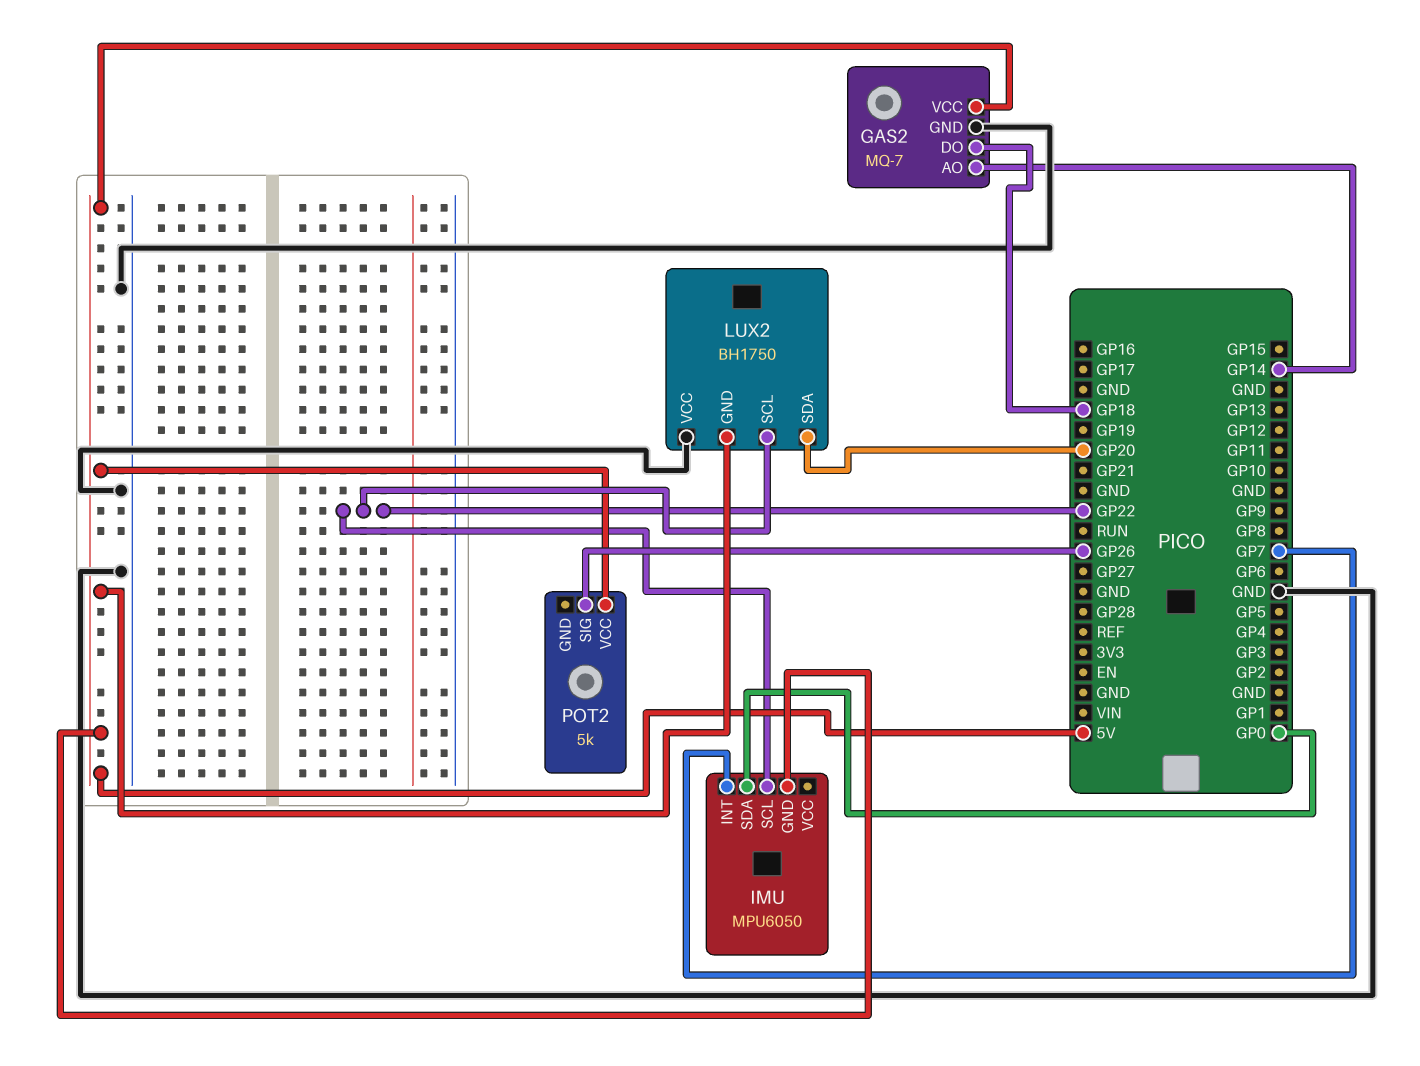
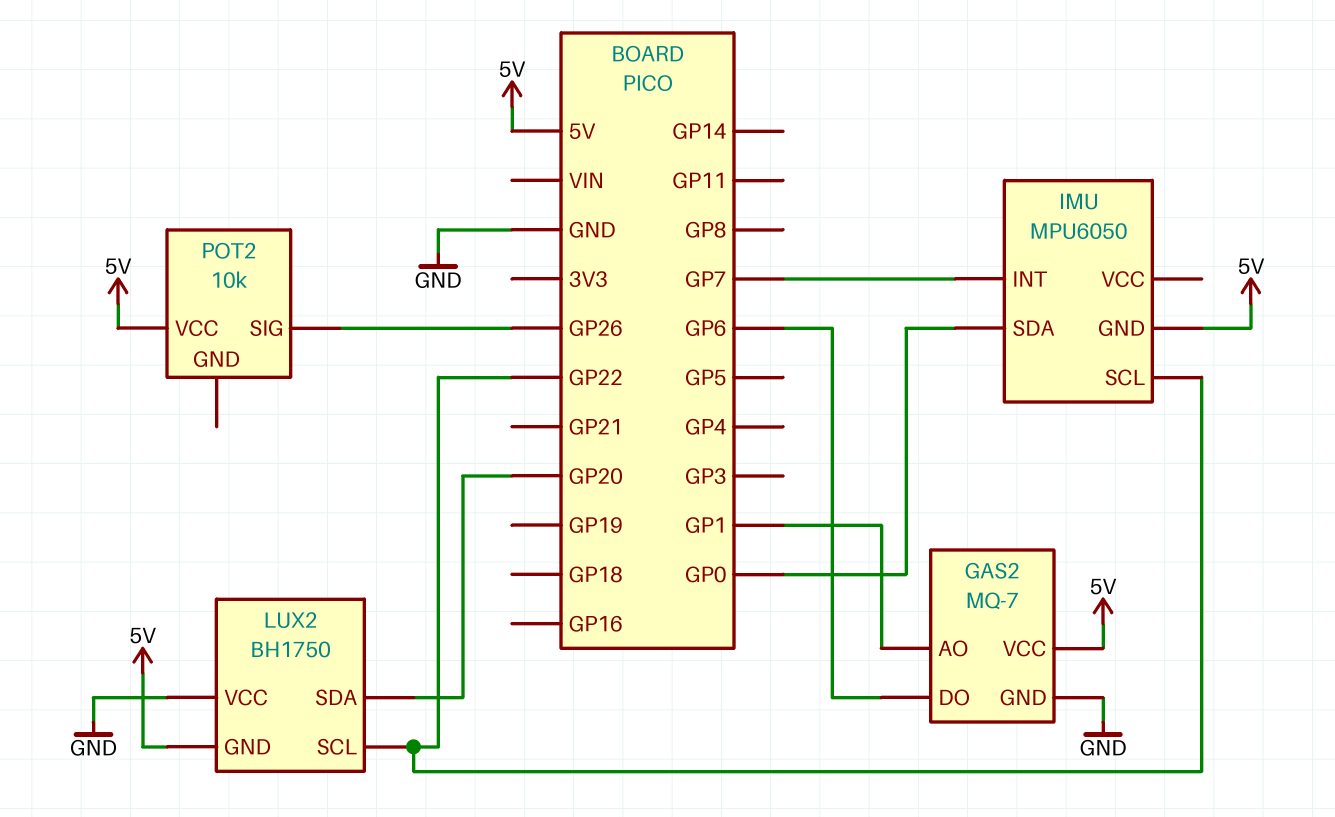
GAS2 pin AO: GP14 -> GP1
GAS2 pin DO: GP18 -> GP6
POT2: 5k -> 10k

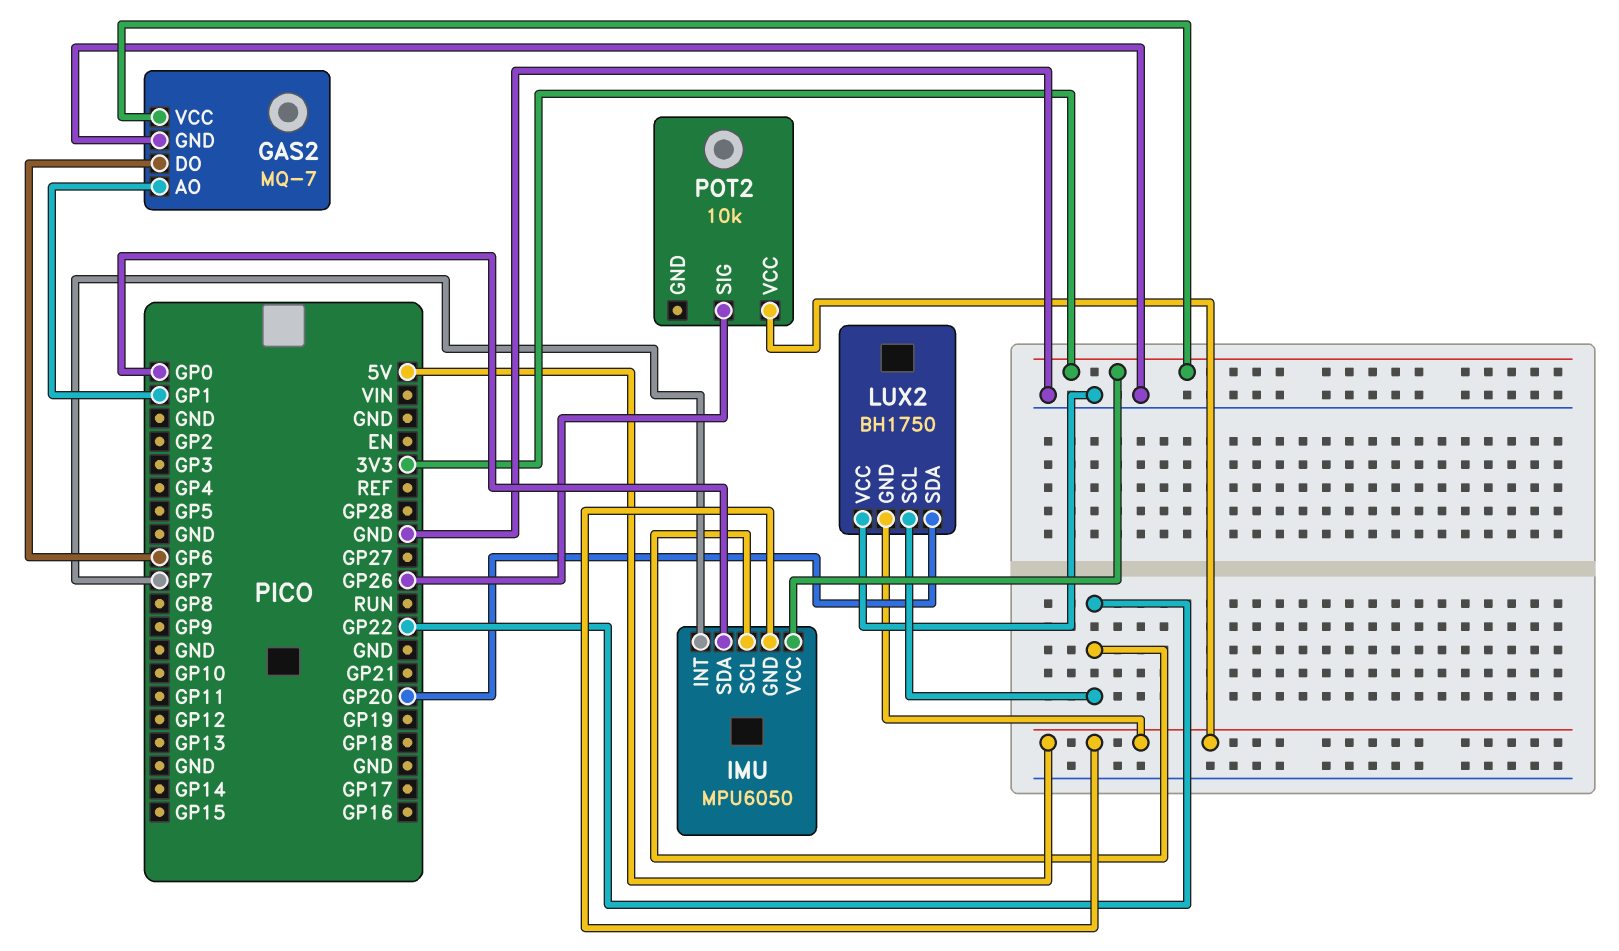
GAS2 pin VCC: 5V -> 3V3
IMU pin VCC: none -> 3V3

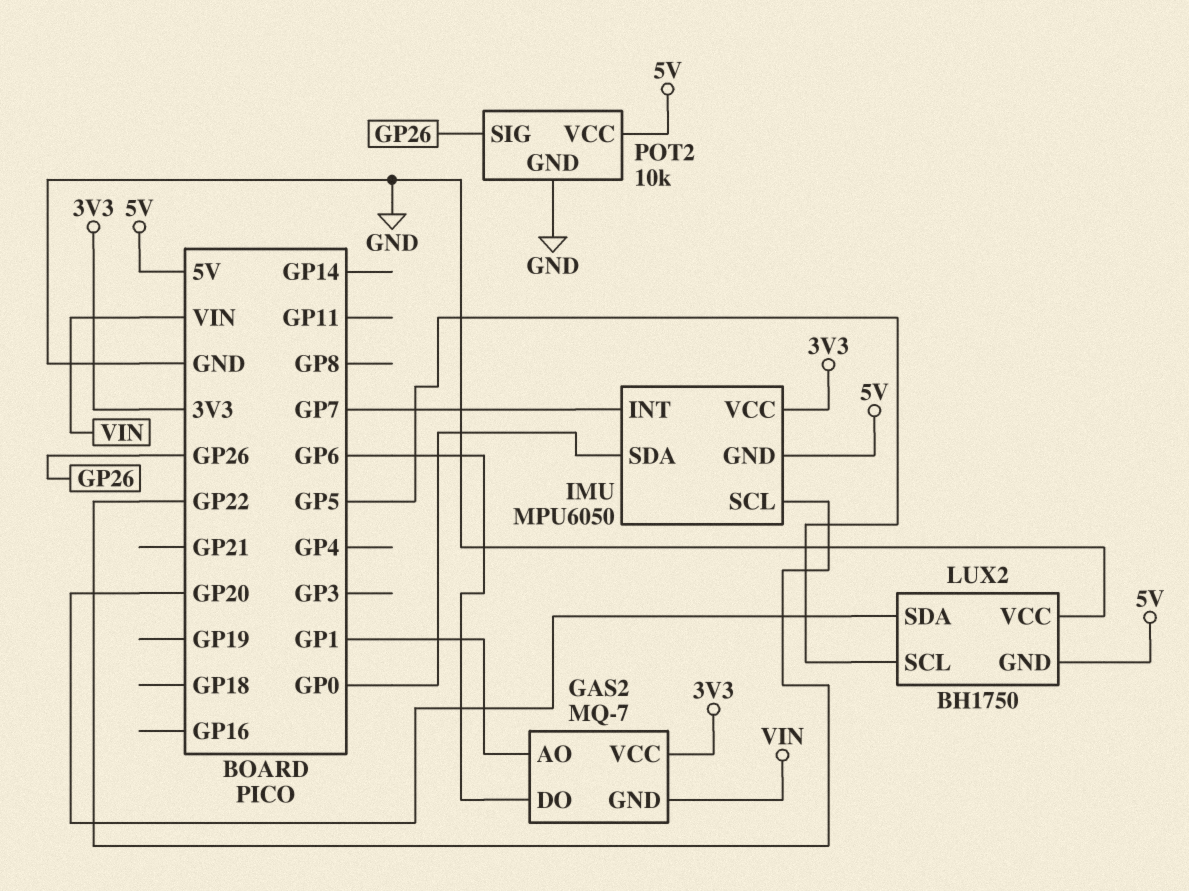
GAS2 pin GND: GND -> VIN
LUX2 pin SCL: GP22 -> GP5
POT2 pin GND: none -> GND

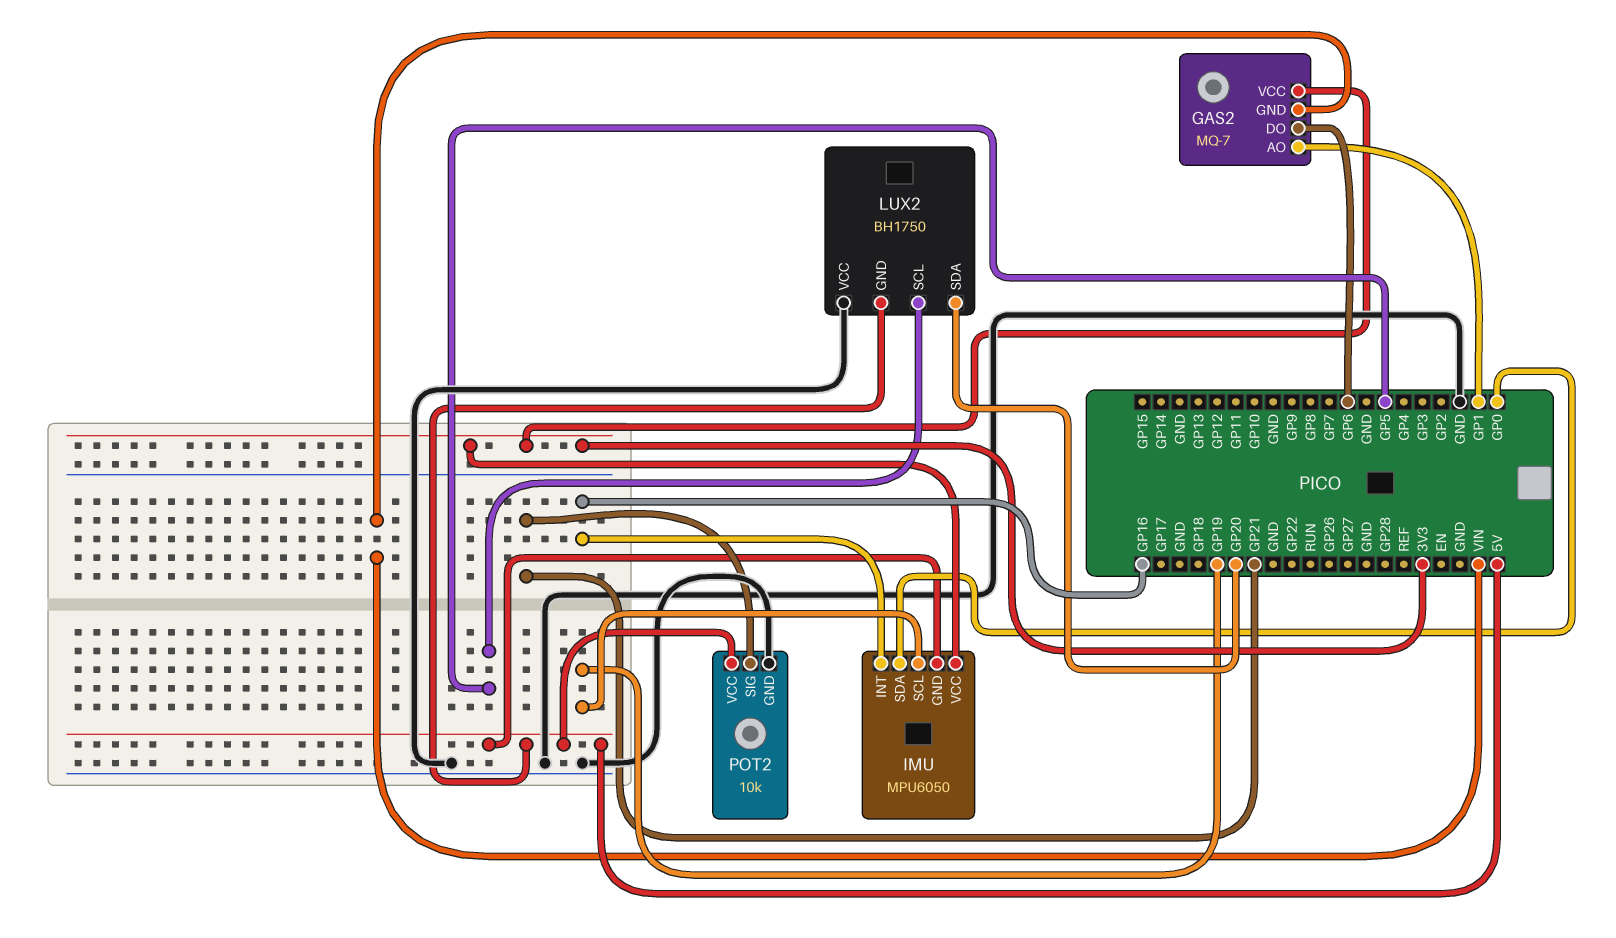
IMU pin INT: GP7 -> GP16
IMU pin SCL: GP22 -> GP19
POT2 pin SIG: GP26 -> GP21

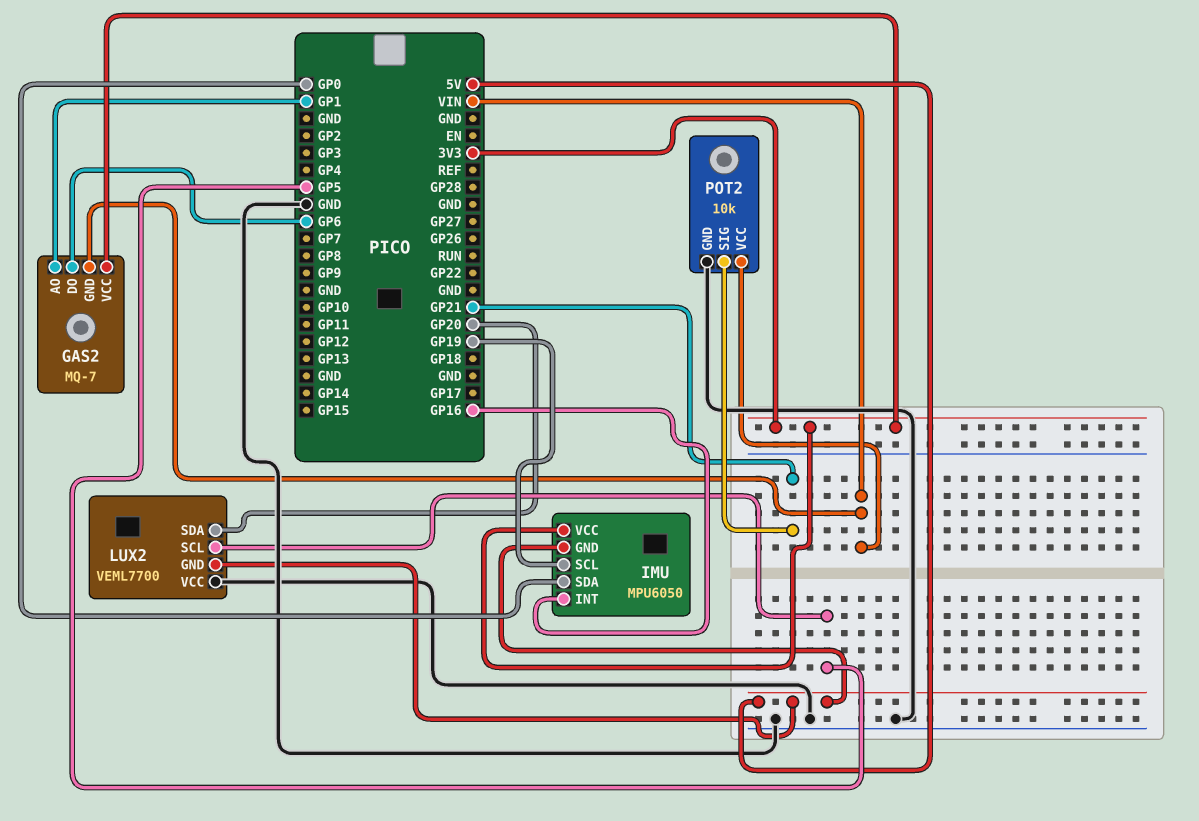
LUX2: BH1750 -> VEML7700
POT2 pin VCC: 5V -> VIN

